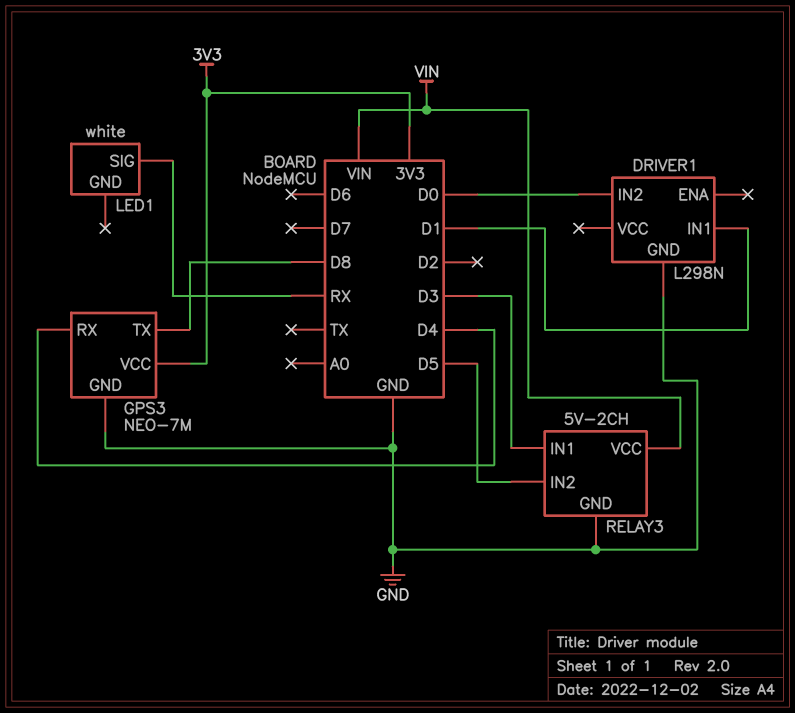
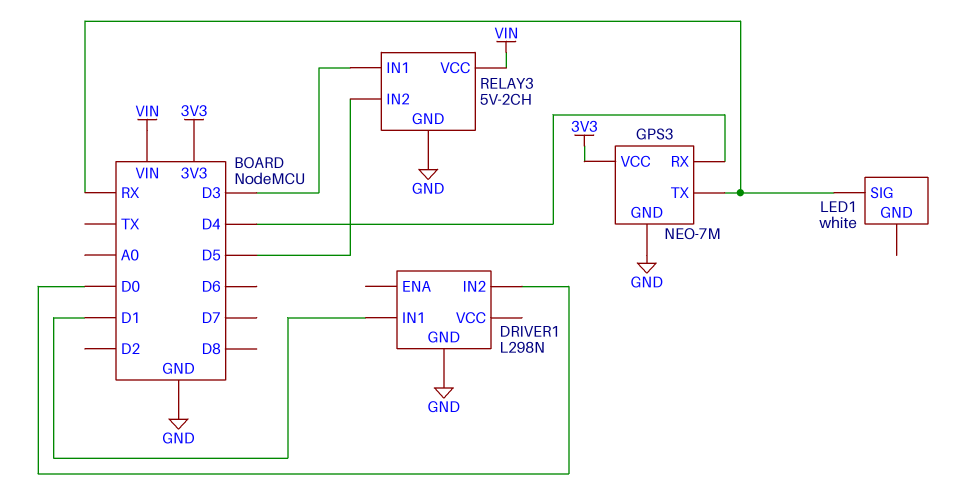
GPS3 pin TX: D8 -> RX

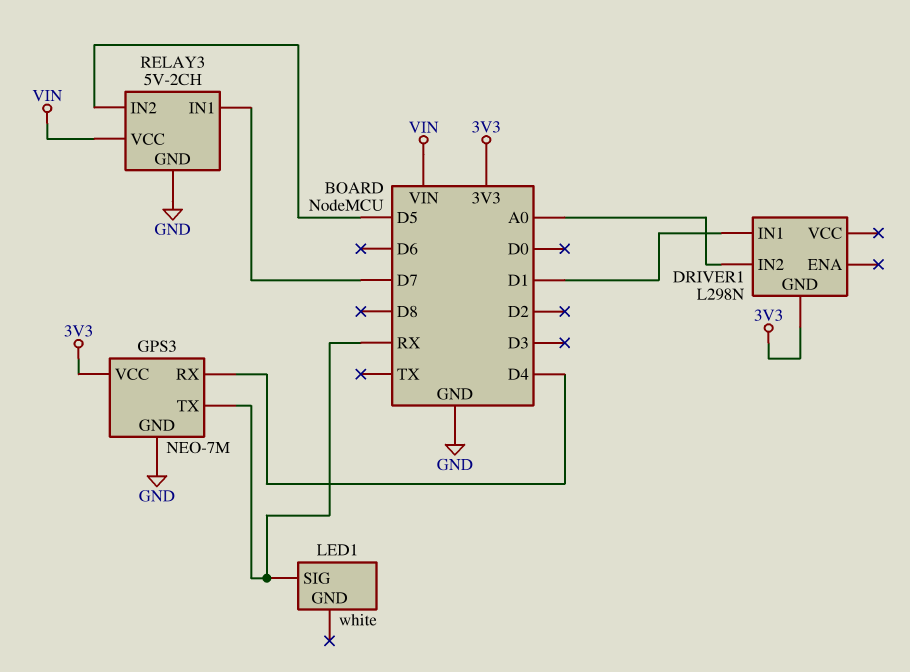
DRIVER1 pin GND: GND -> 3V3
DRIVER1 pin IN2: D0 -> A0
RELAY3 pin IN1: D3 -> D7

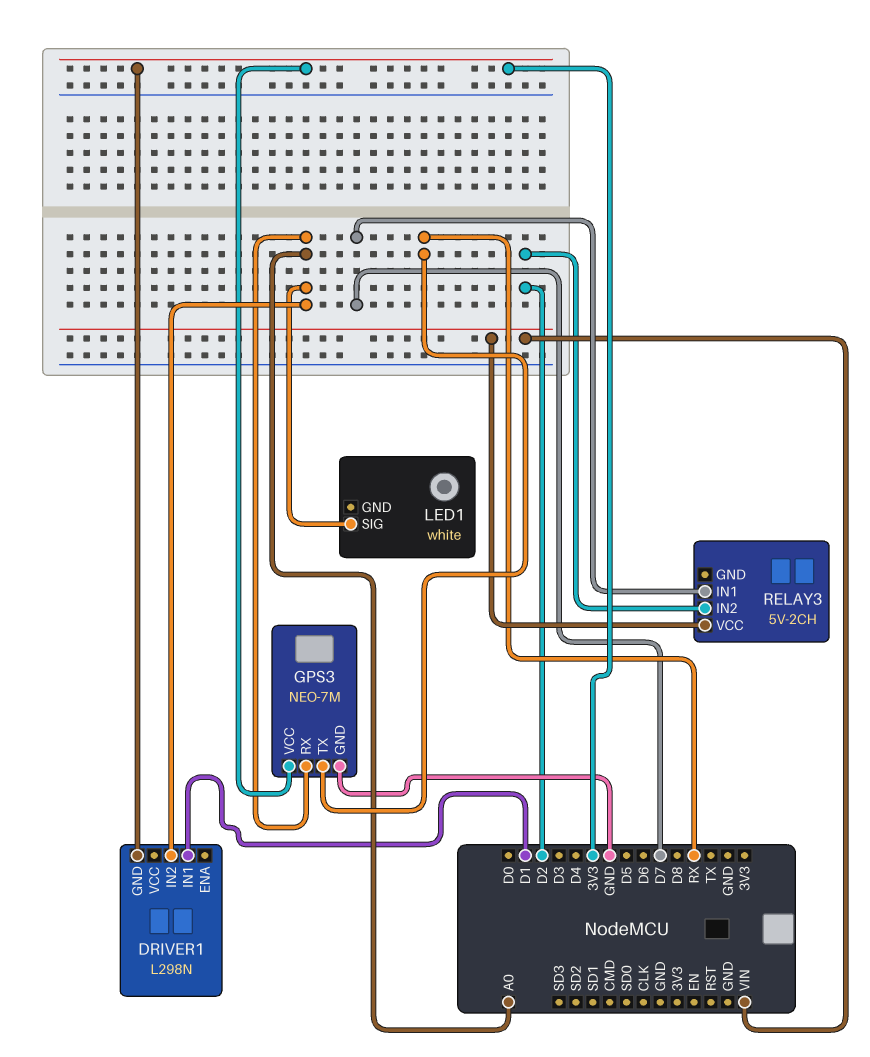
GPS3 pin RX: D4 -> A0
LED1 pin SIG: RX -> A0
RELAY3 pin GND: GND -> none
RELAY3 pin IN2: D5 -> D2

